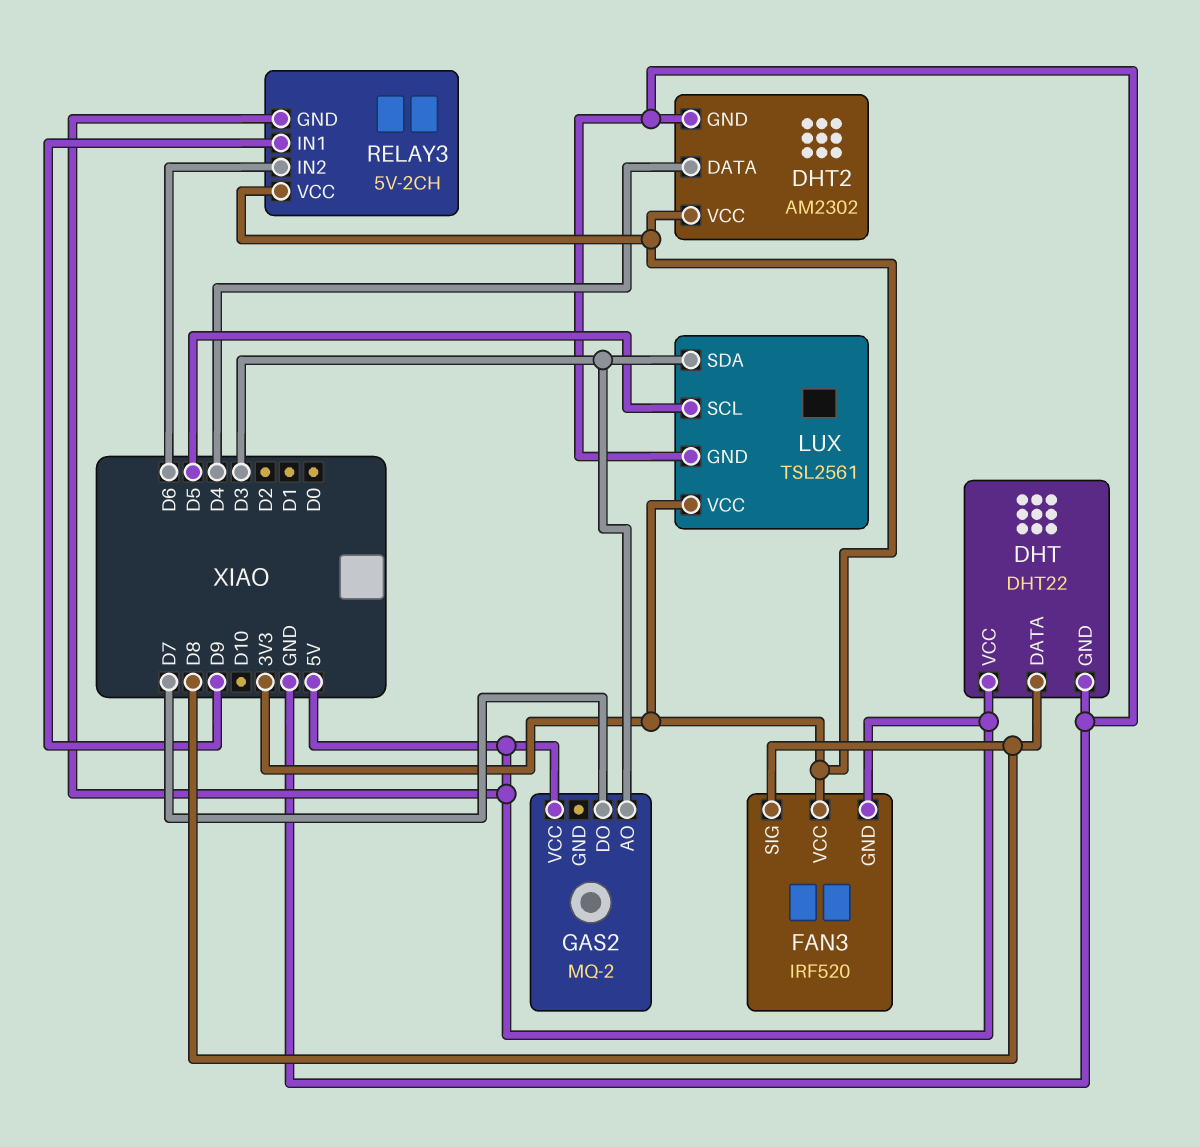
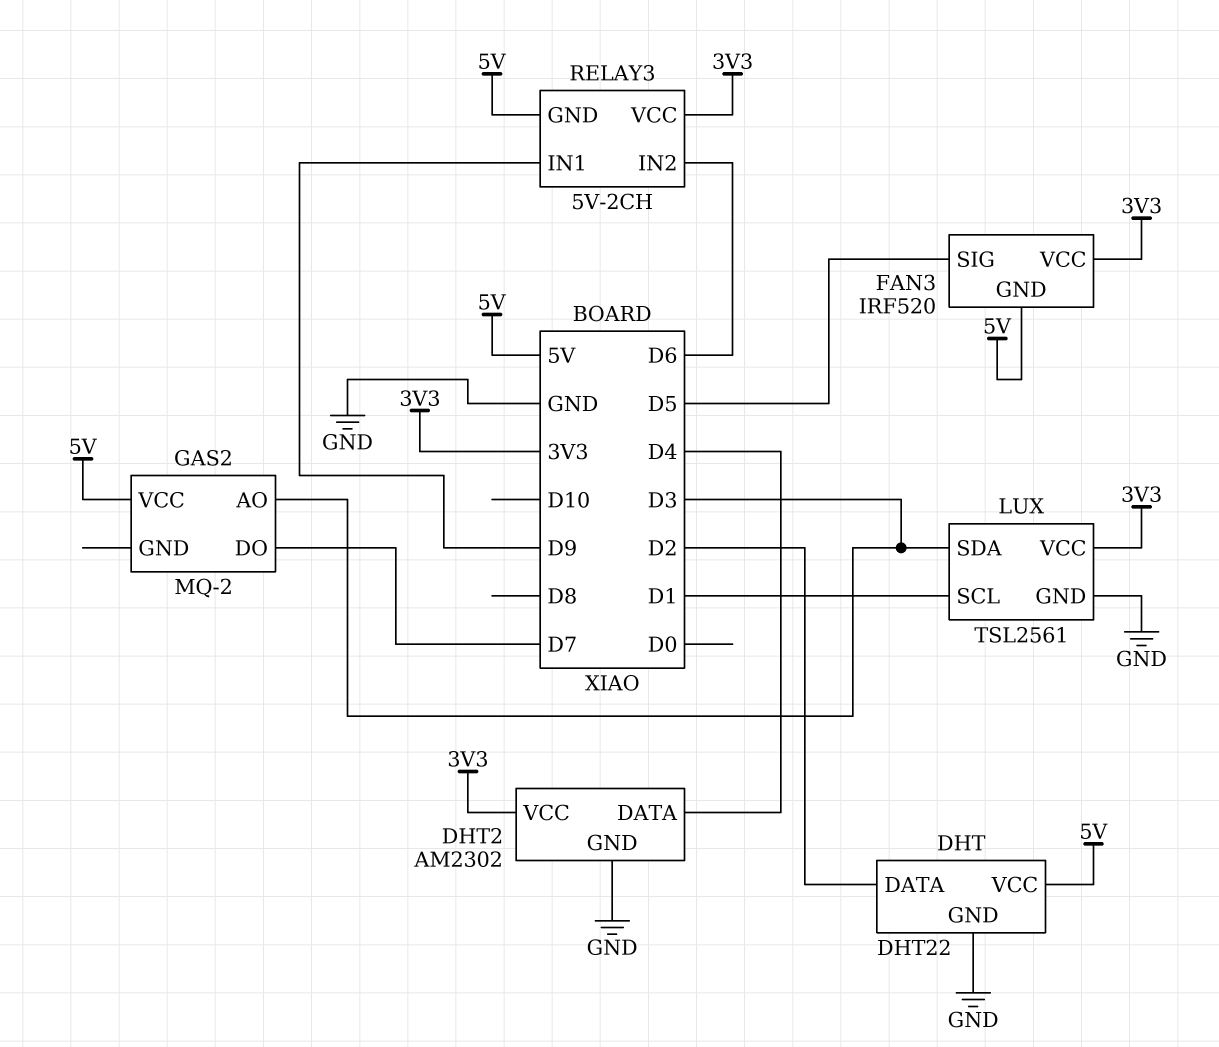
DHT pin DATA: D8 -> D2
FAN3 pin SIG: D8 -> D5
LUX pin SCL: D5 -> D1

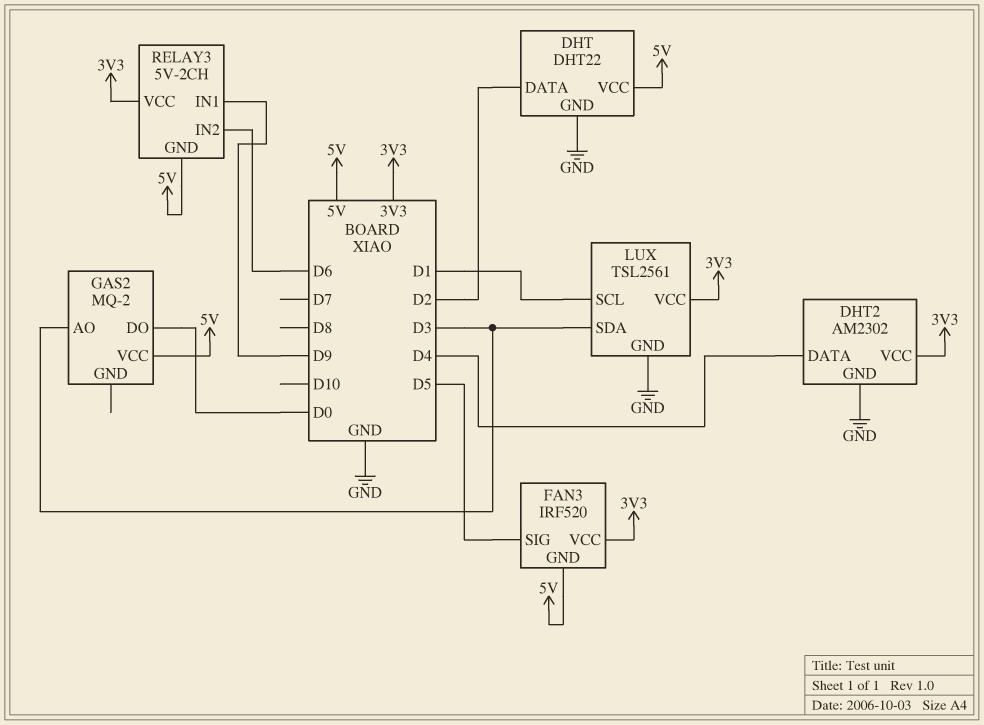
GAS2 pin DO: D7 -> D0

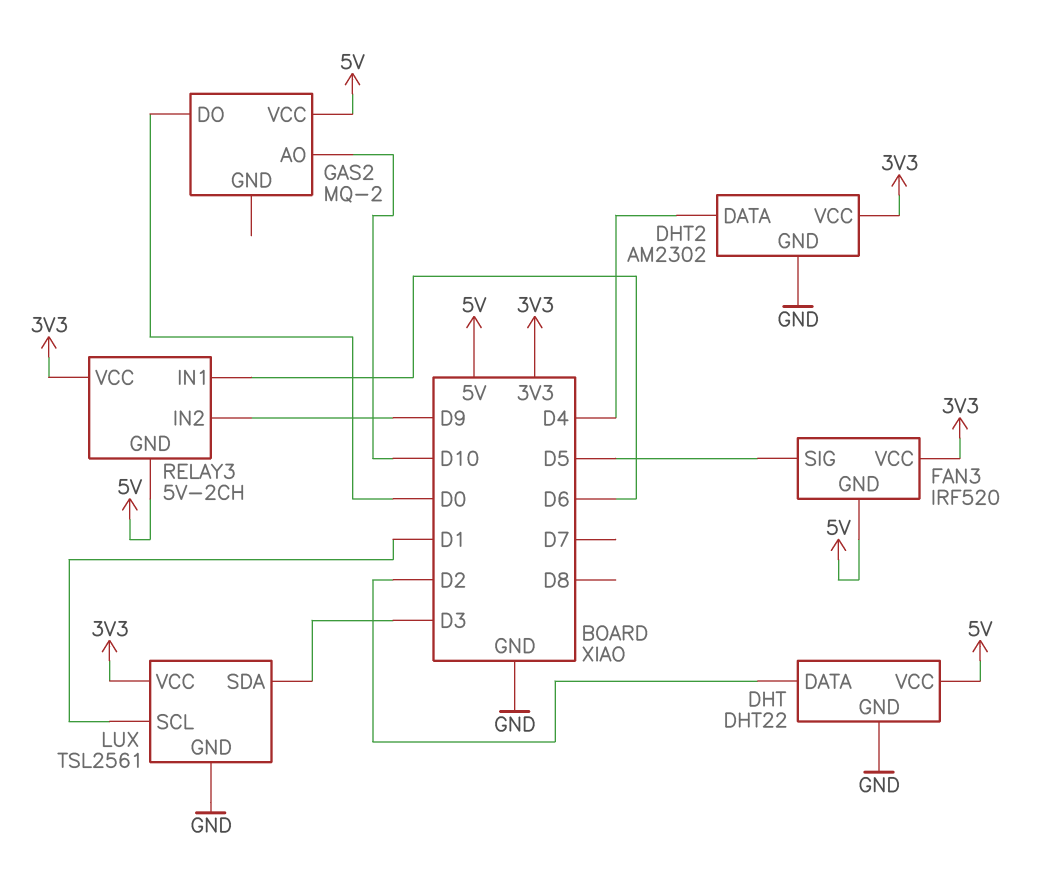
GAS2 pin AO: D3 -> D10
RELAY3 pin IN1: D9 -> D6
RELAY3 pin IN2: D6 -> D9

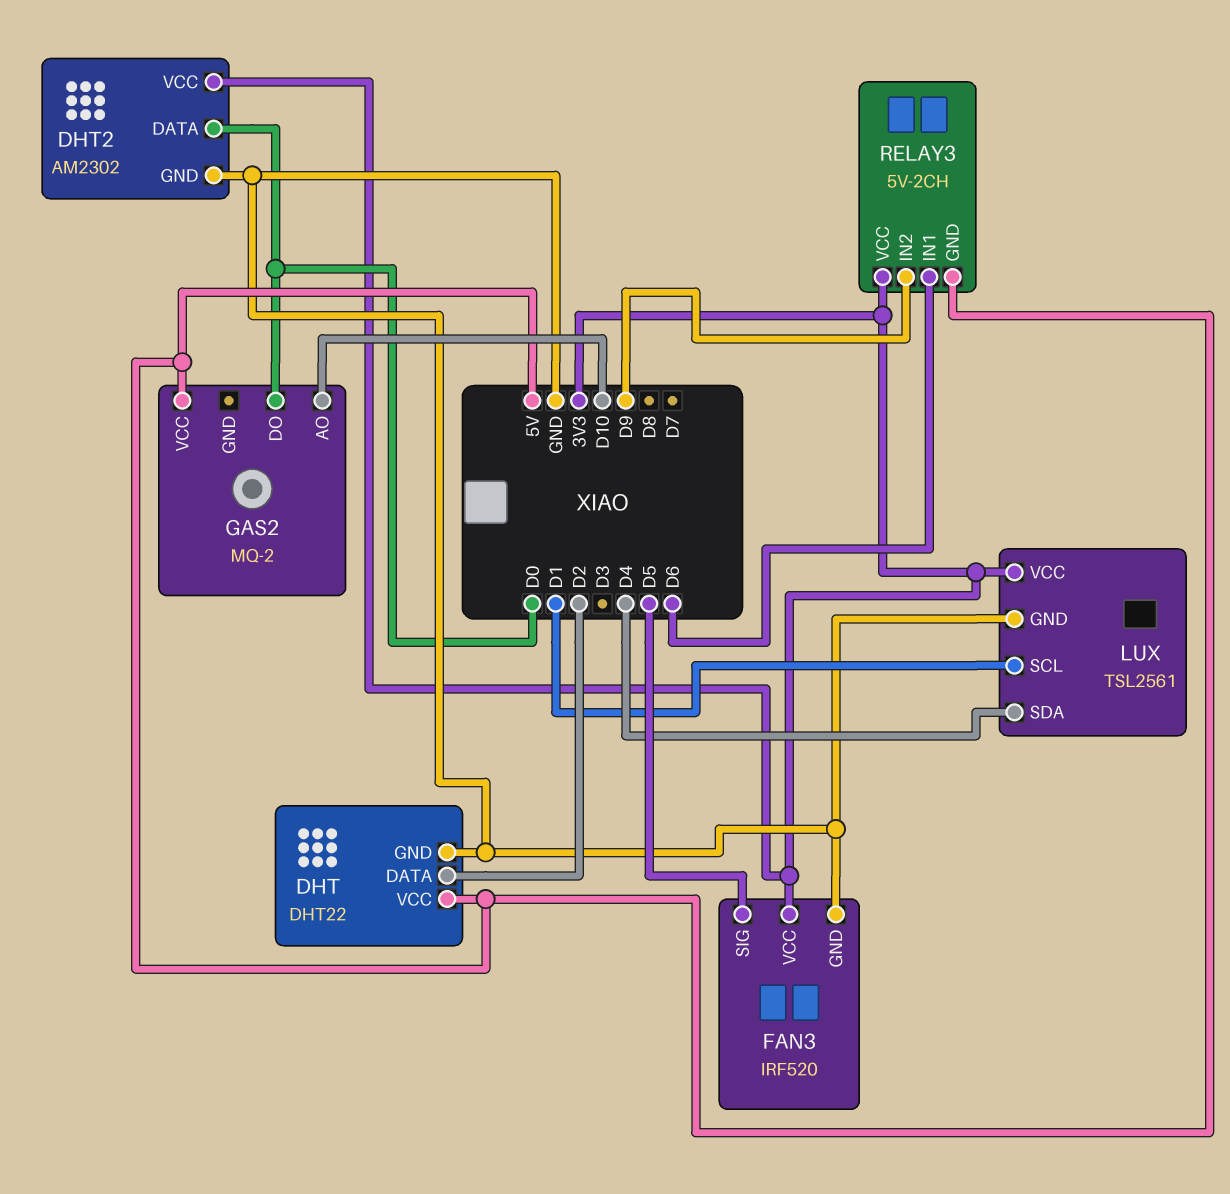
DHT2 pin DATA: D4 -> D0
FAN3 pin GND: 5V -> GND
LUX pin SDA: D3 -> D4

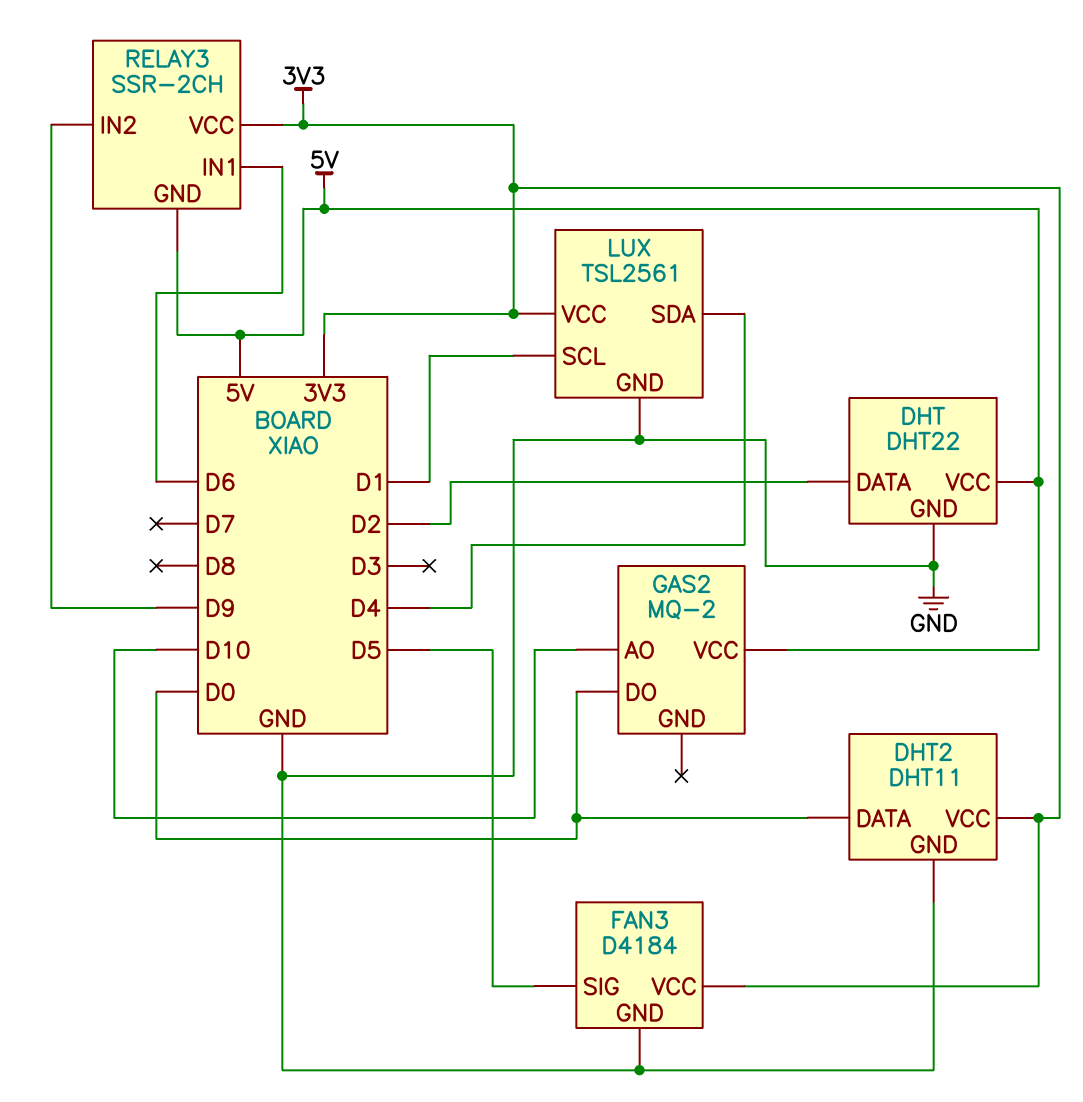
DHT2: AM2302 -> DHT11
FAN3: IRF520 -> D4184
RELAY3: 5V-2CH -> SSR-2CH

